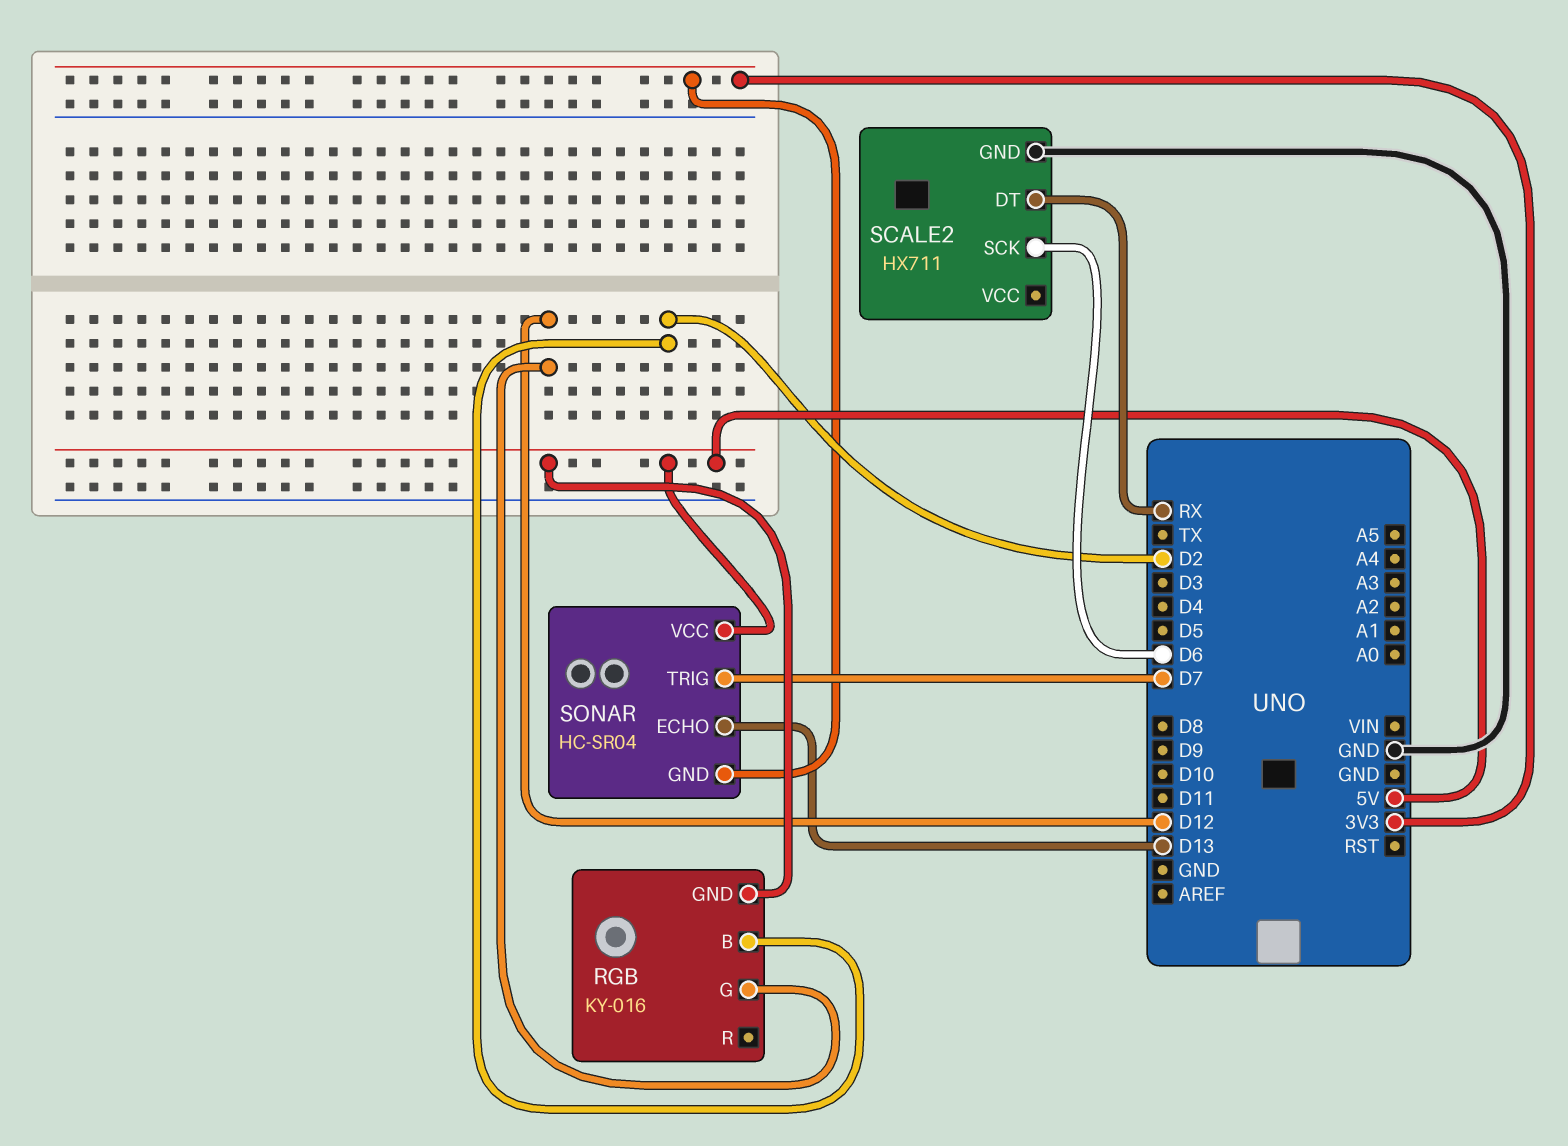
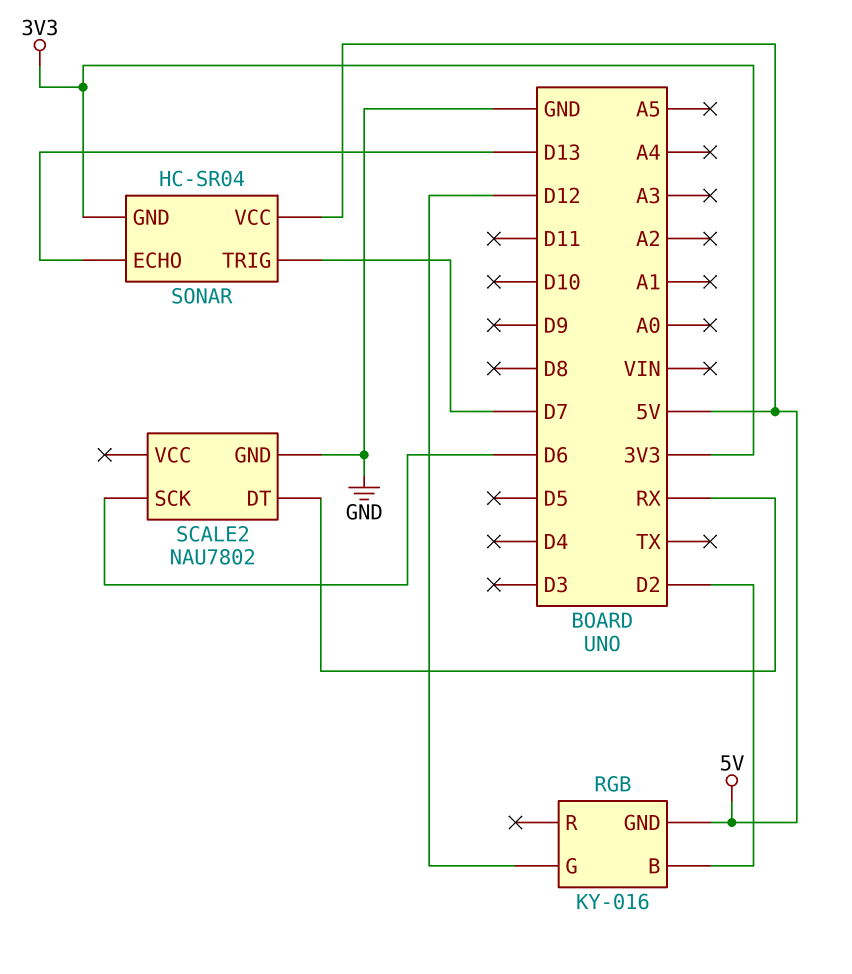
SCALE2: HX711 -> NAU7802

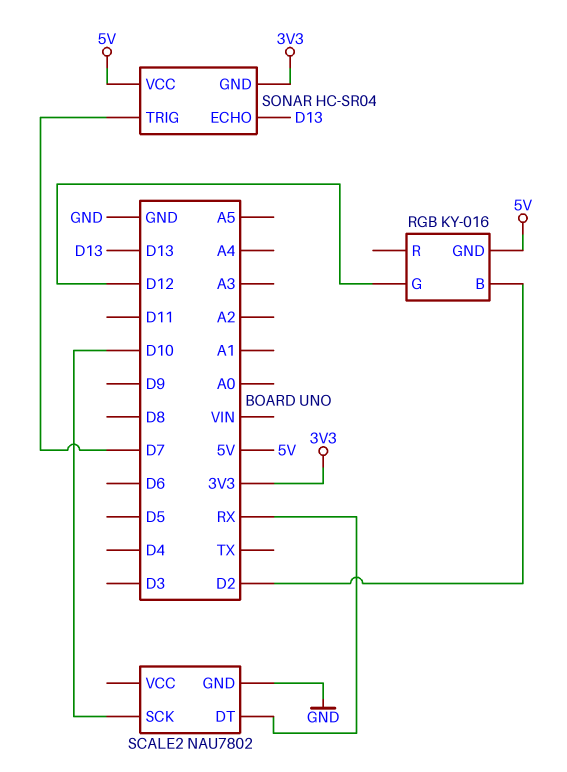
SCALE2 pin SCK: D6 -> D10

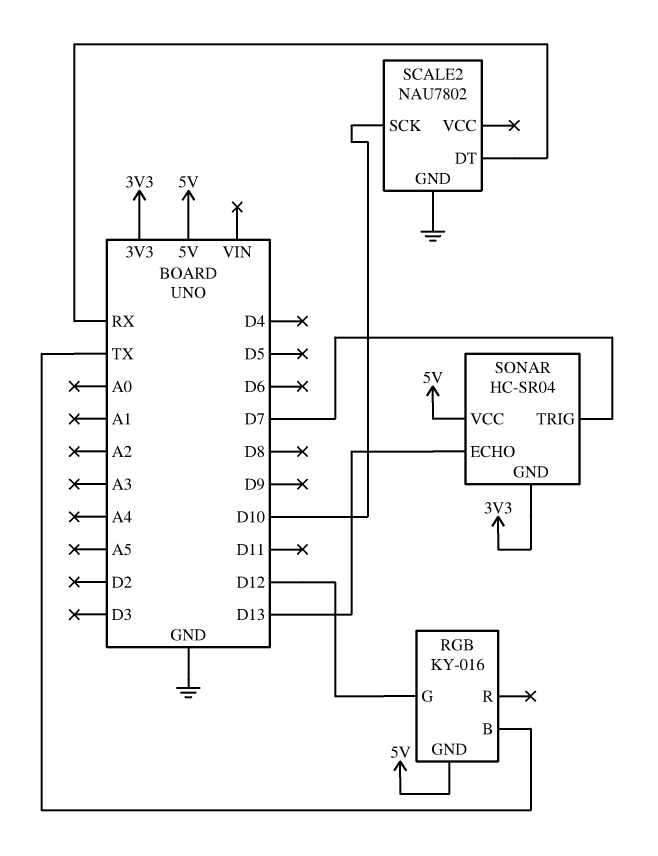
RGB pin B: D2 -> TX

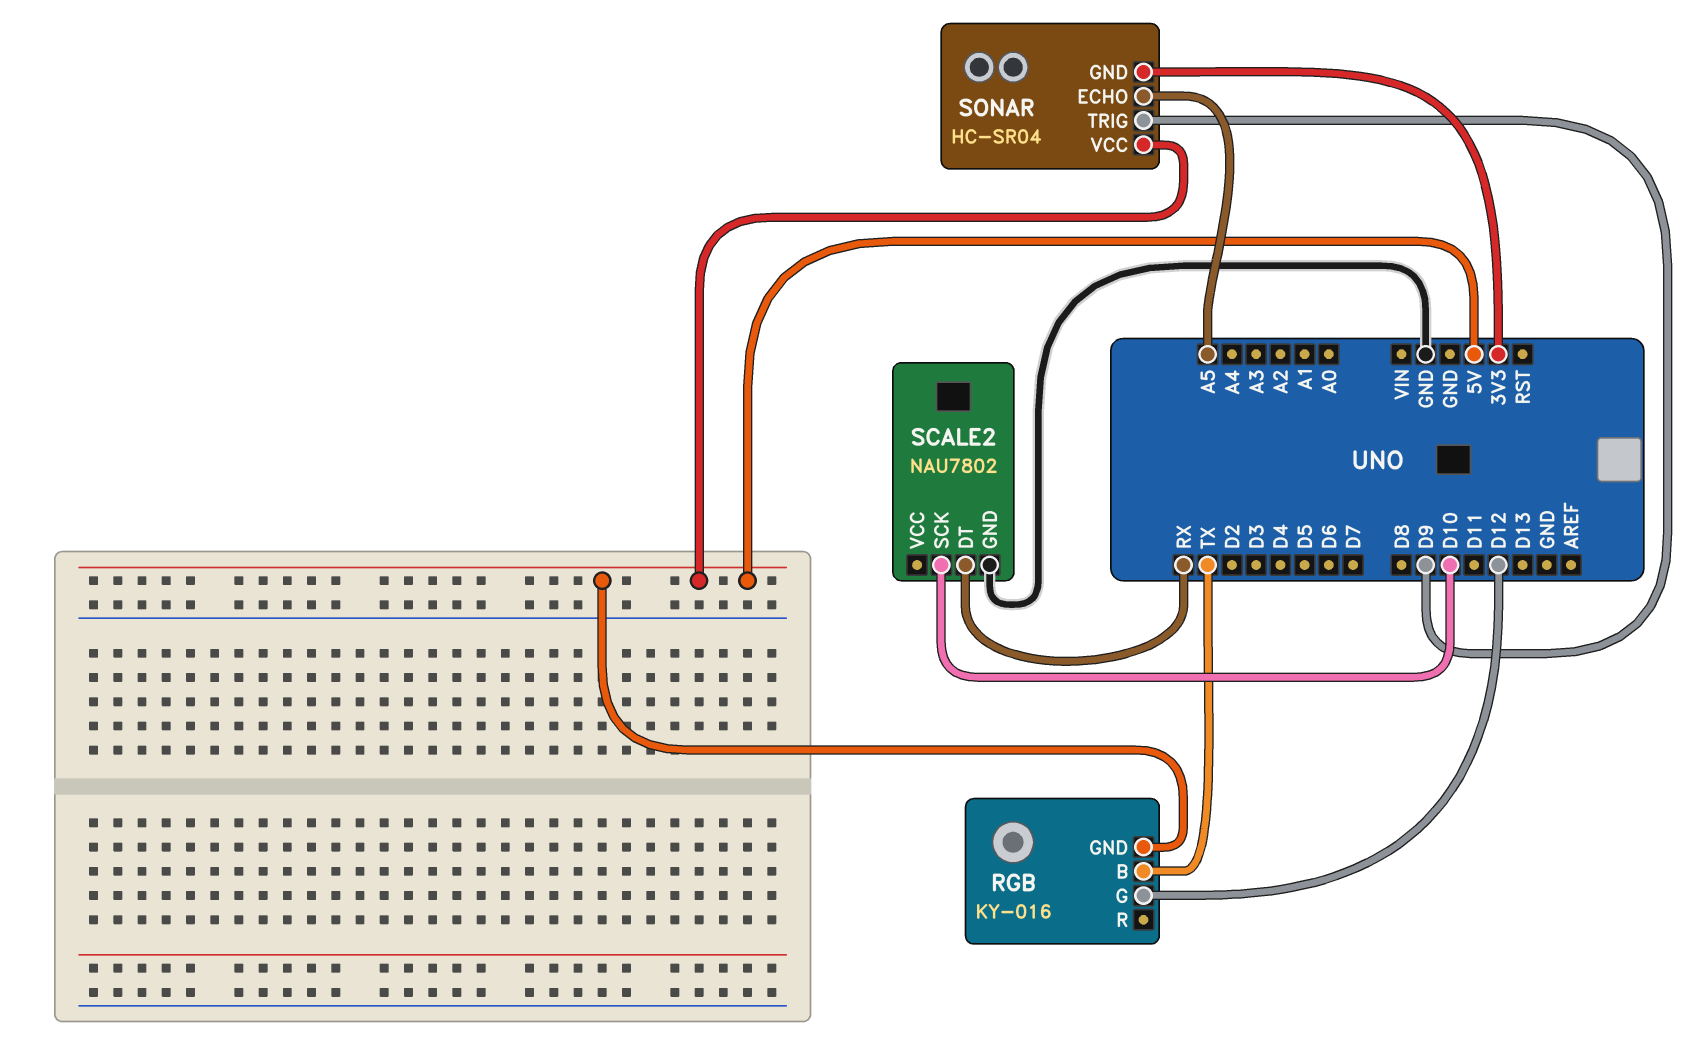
SONAR pin ECHO: D13 -> A5
SONAR pin TRIG: D7 -> D9

